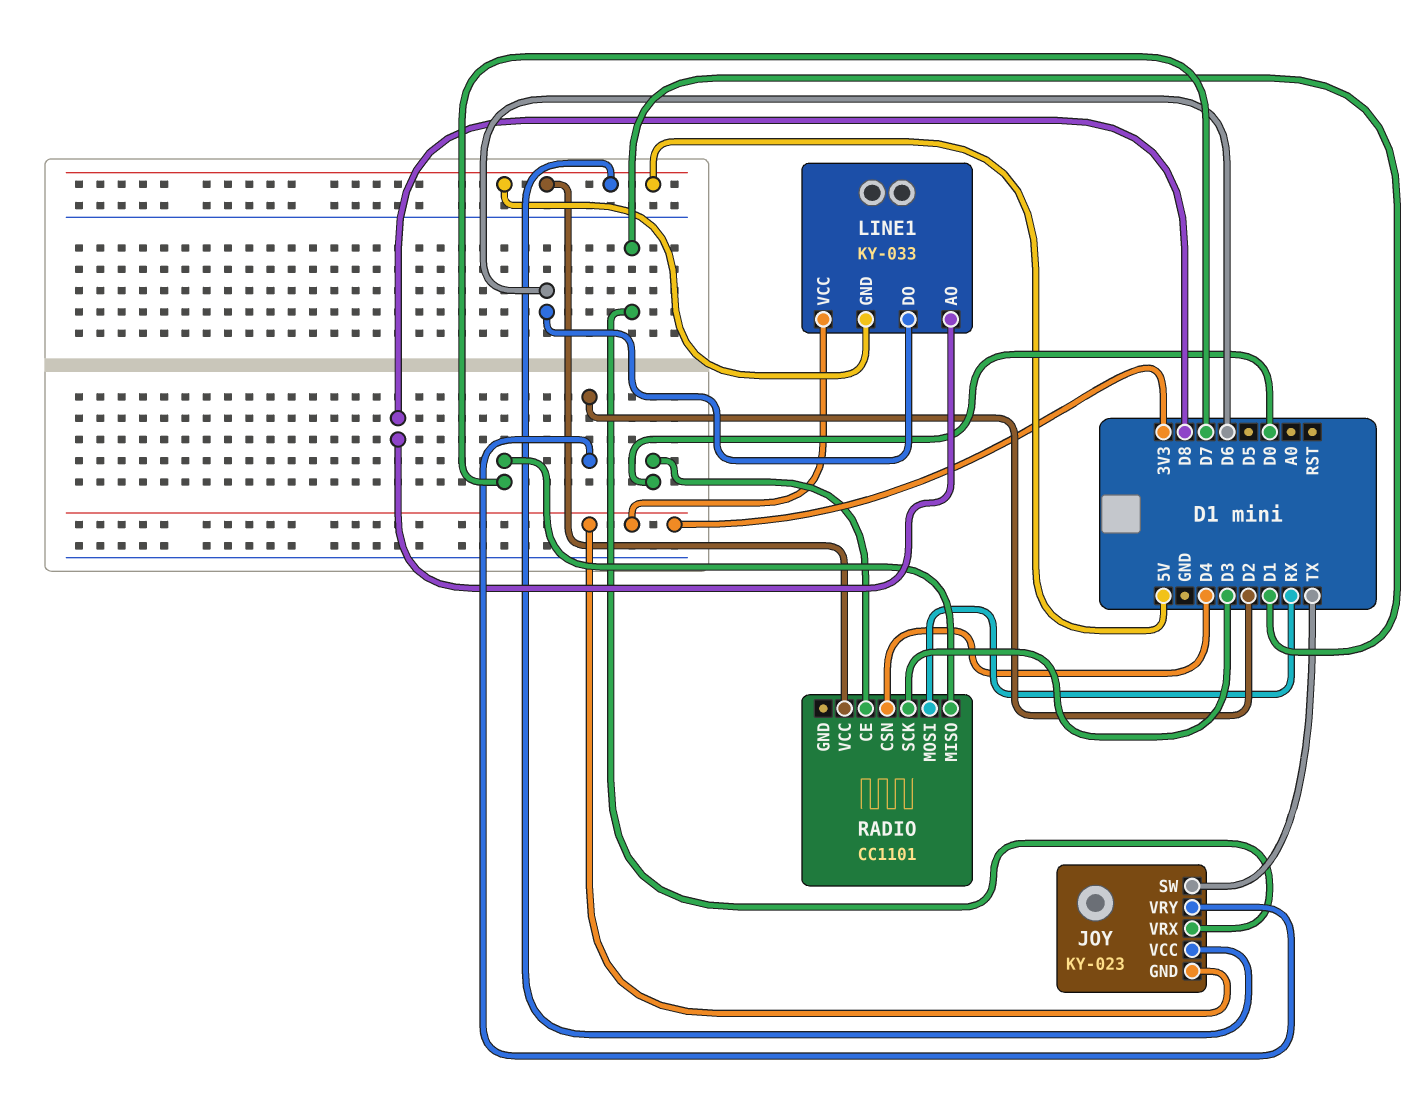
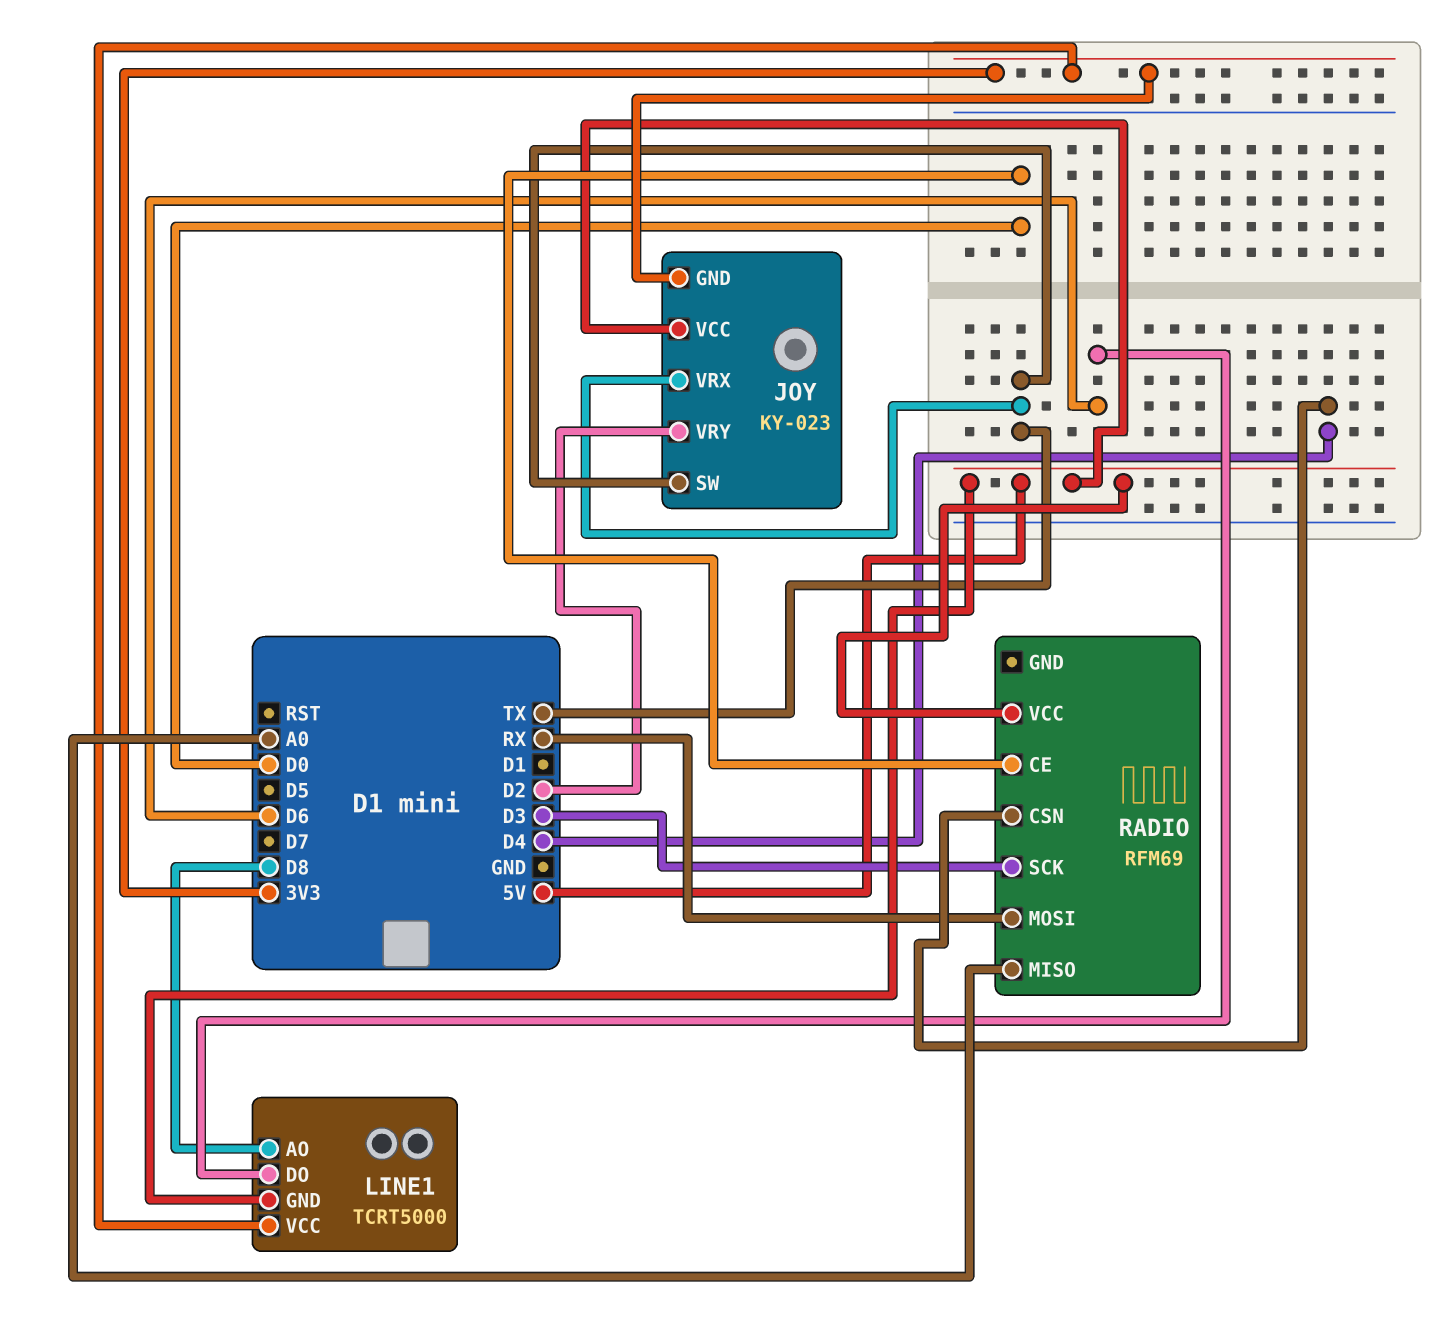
JOY pin VRX: D1 -> TX
LINE1: KY-033 -> TCRT5000
RADIO: CC1101 -> RFM69
RADIO pin MISO: D7 -> A0

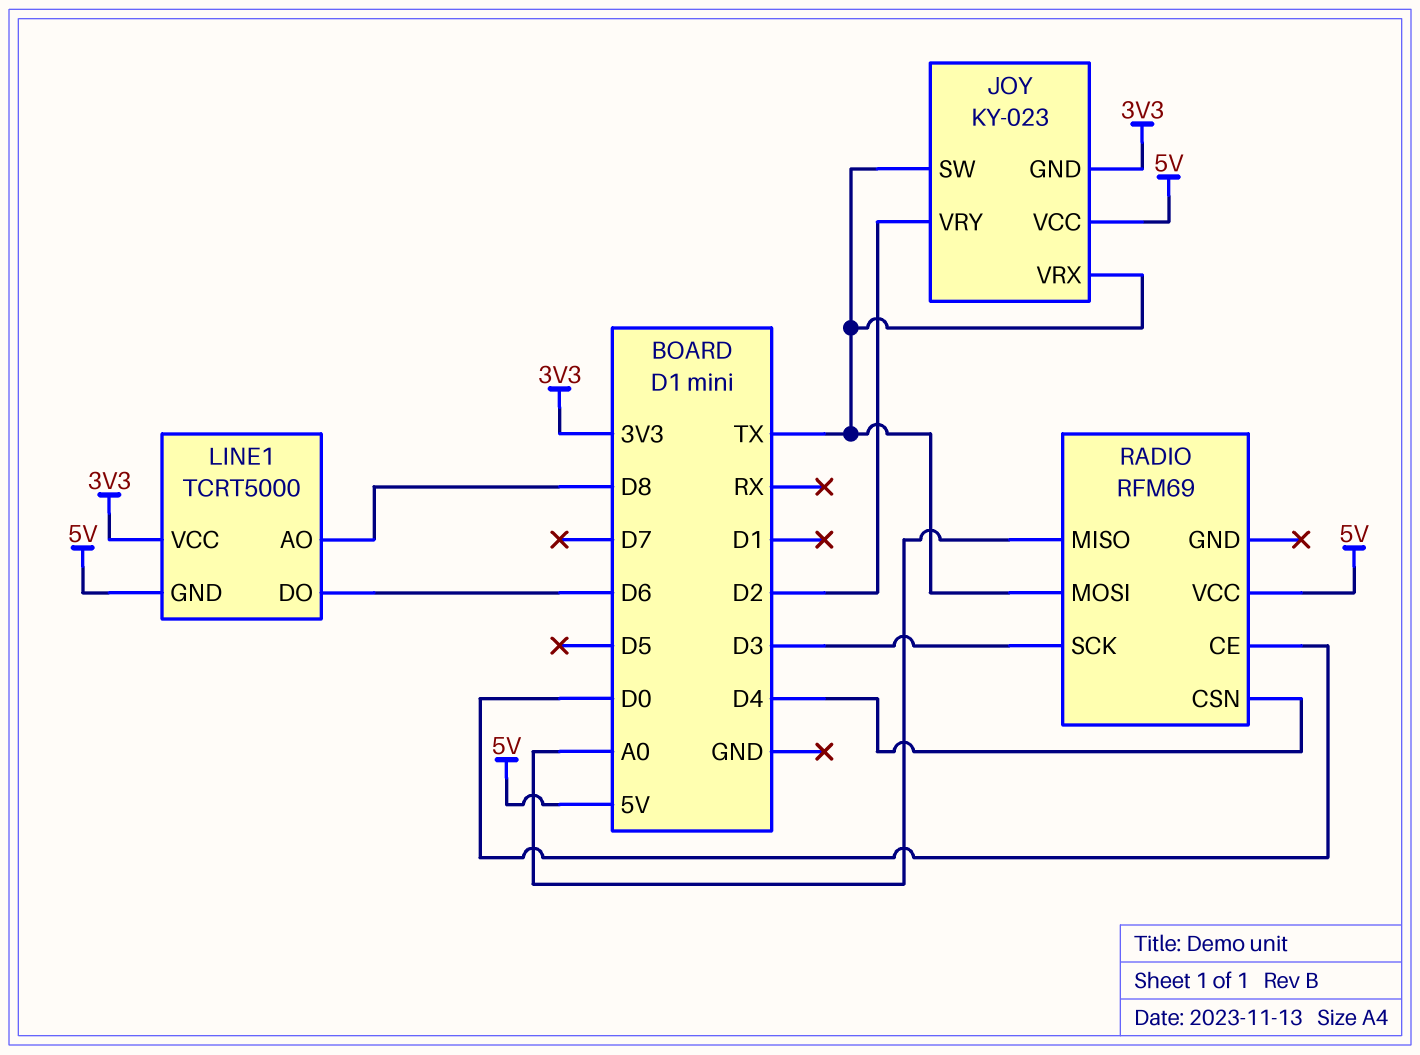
RADIO pin MOSI: RX -> TX

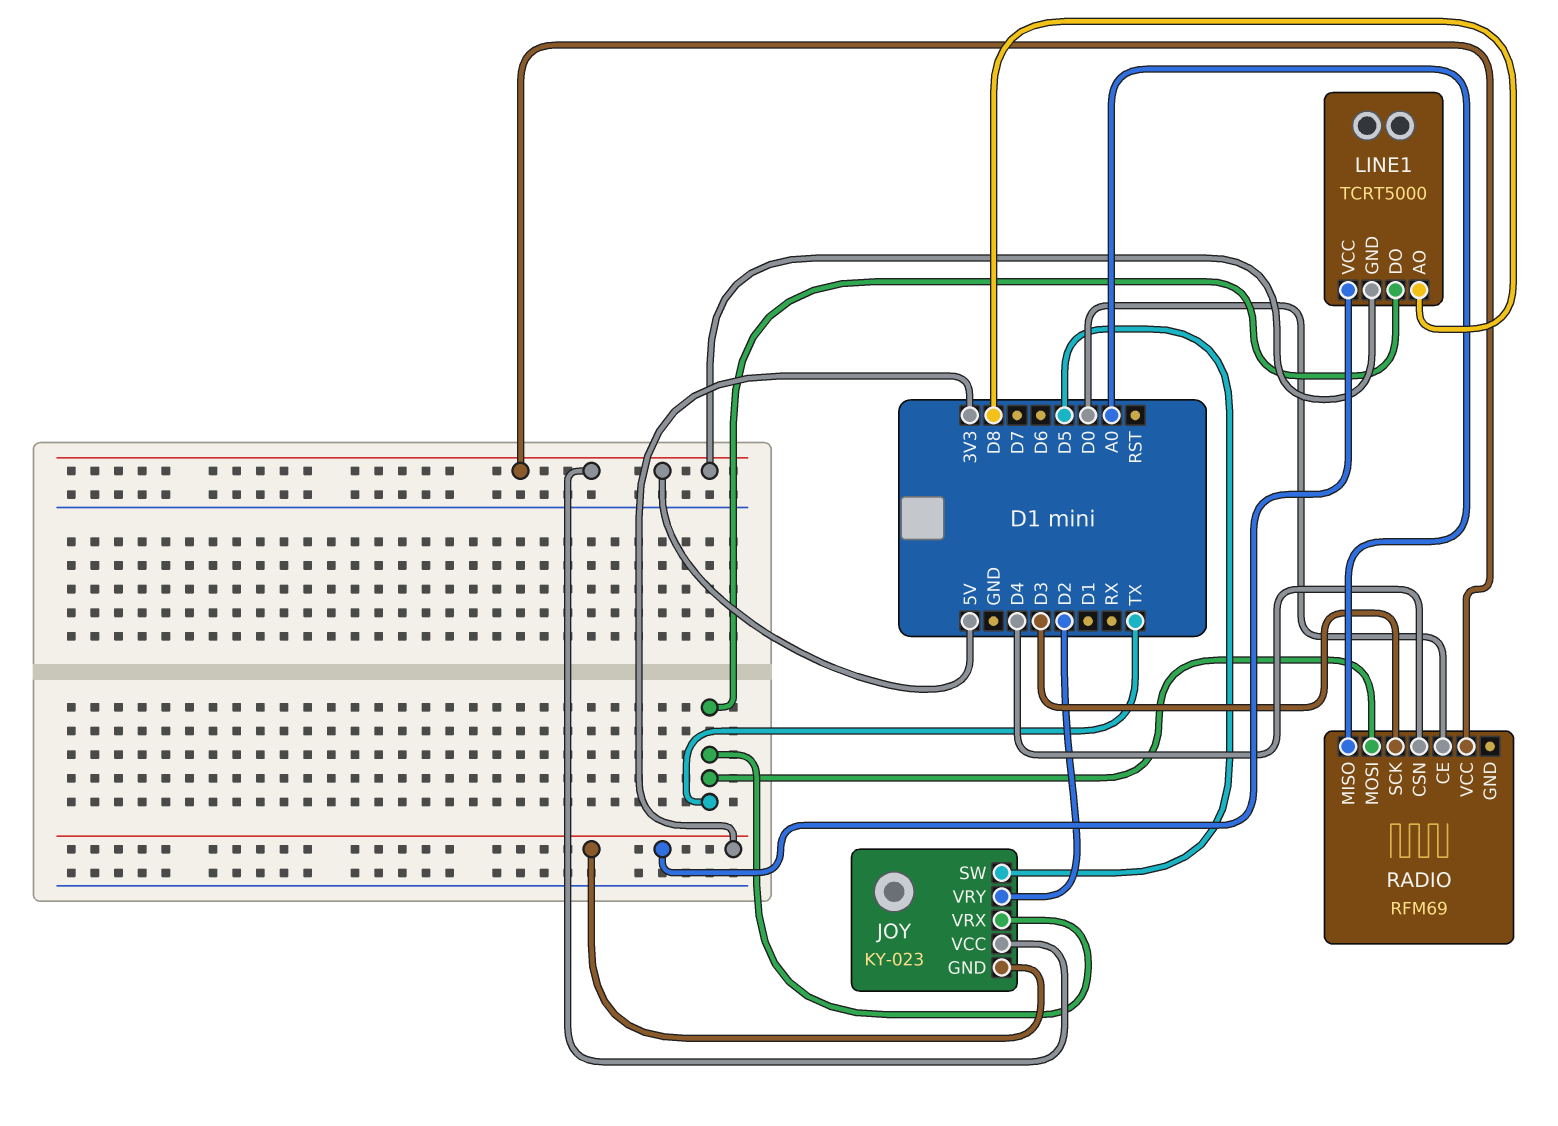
JOY pin SW: TX -> D5
LINE1 pin DO: D6 -> TX

